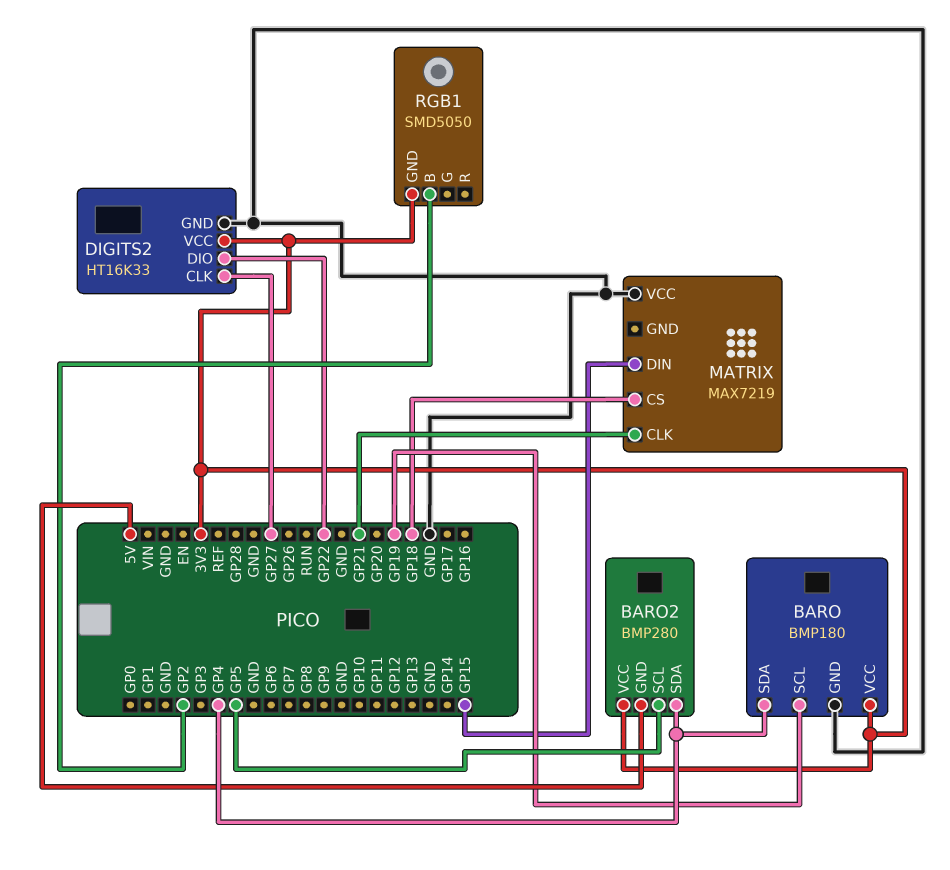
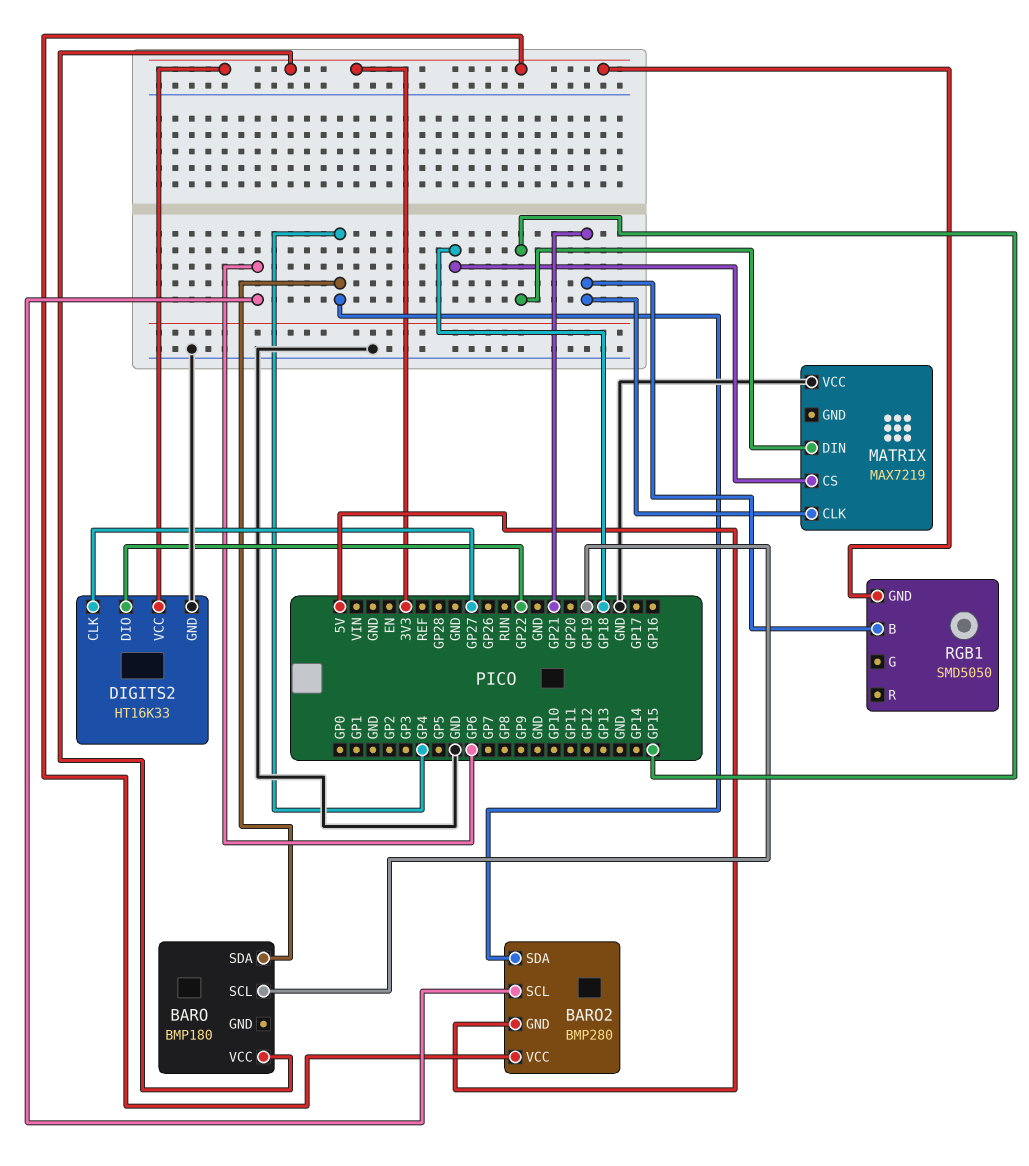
BARO pin GND: GND -> none
BARO2 pin SCL: GP5 -> GP6
RGB1 pin B: GP2 -> GP21

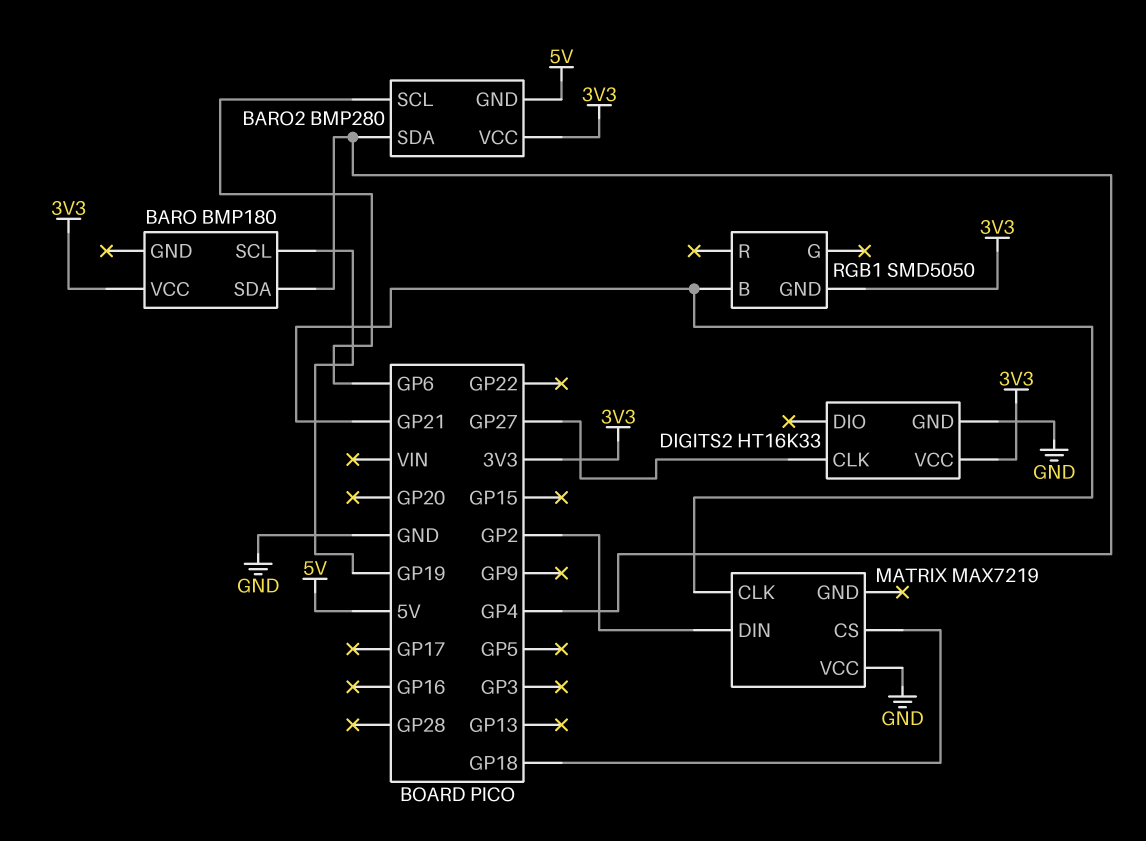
DIGITS2 pin DIO: GP22 -> none
MATRIX pin DIN: GP15 -> GP2

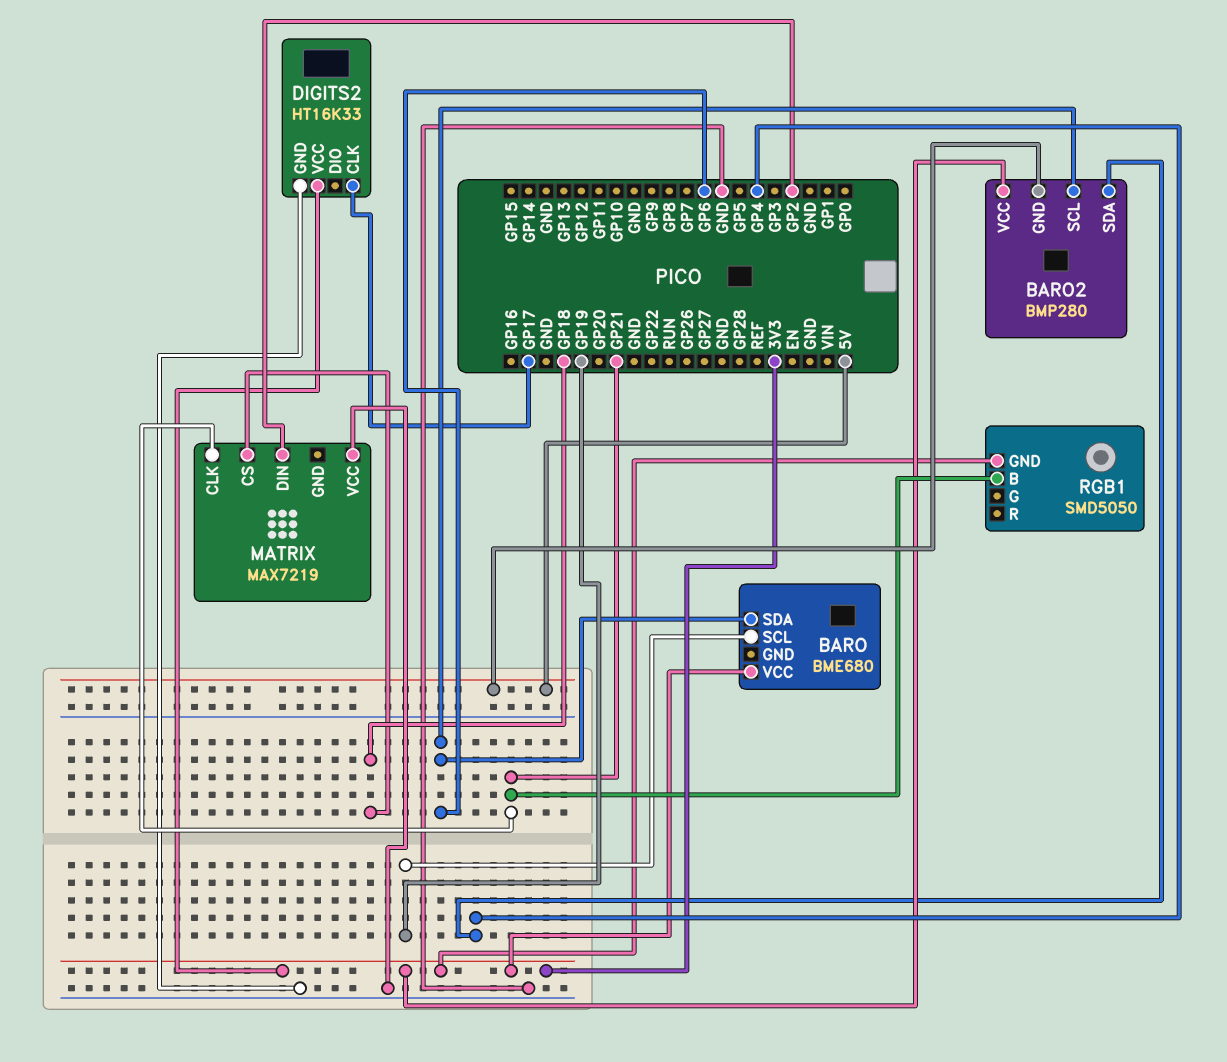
BARO: BMP180 -> BME680
BARO pin SDA: GP4 -> GP6
DIGITS2 pin CLK: GP27 -> GP17

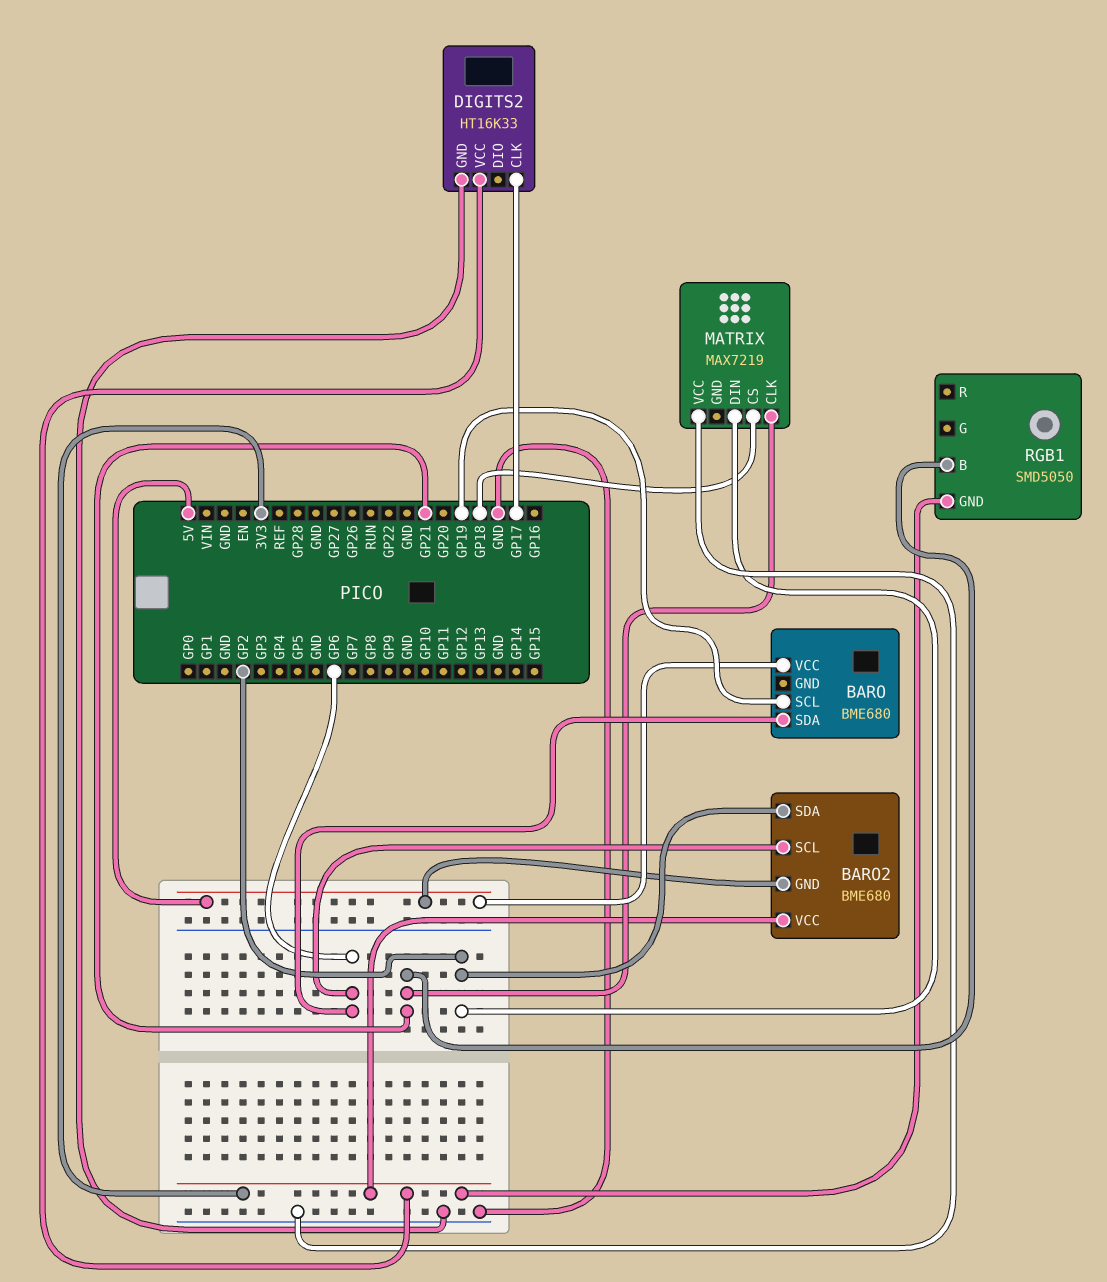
BARO pin VCC: 3V3 -> 5V
BARO2: BMP280 -> BME680
BARO2 pin SDA: GP4 -> GP2

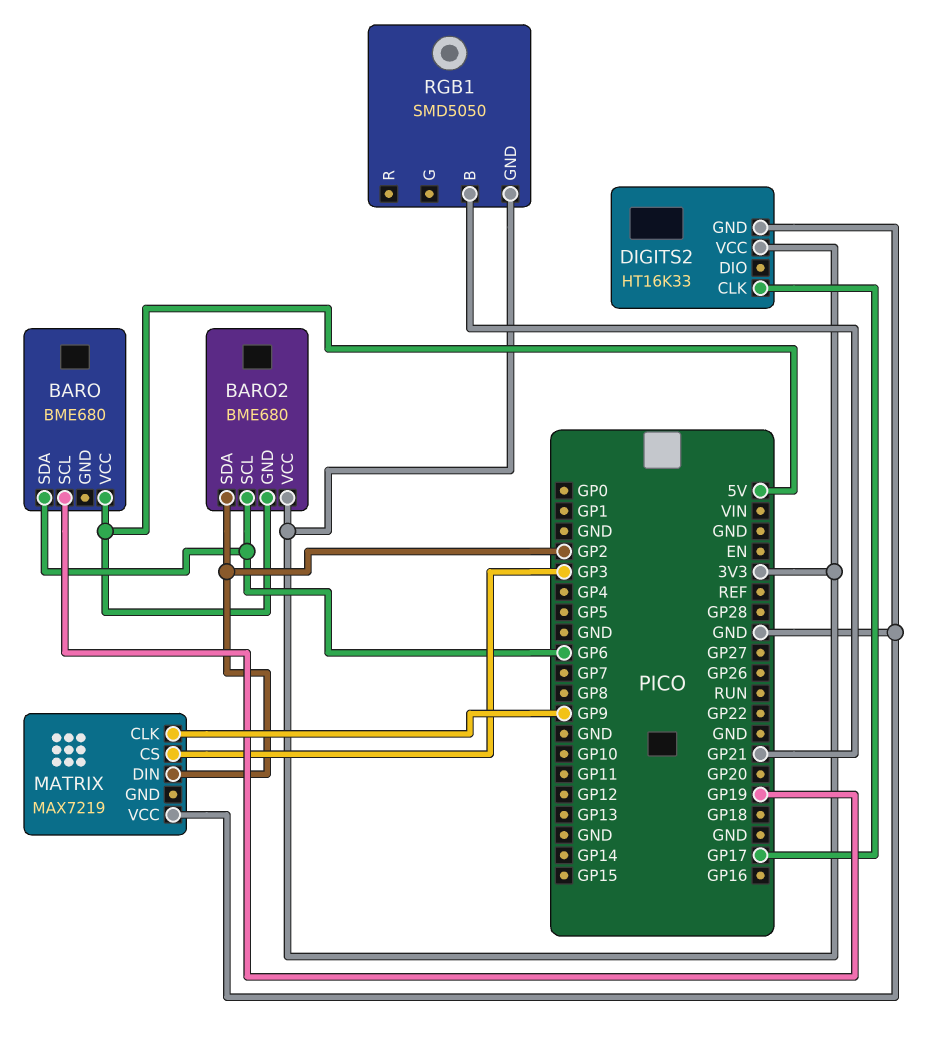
MATRIX pin CLK: GP21 -> GP9
MATRIX pin CS: GP18 -> GP3

